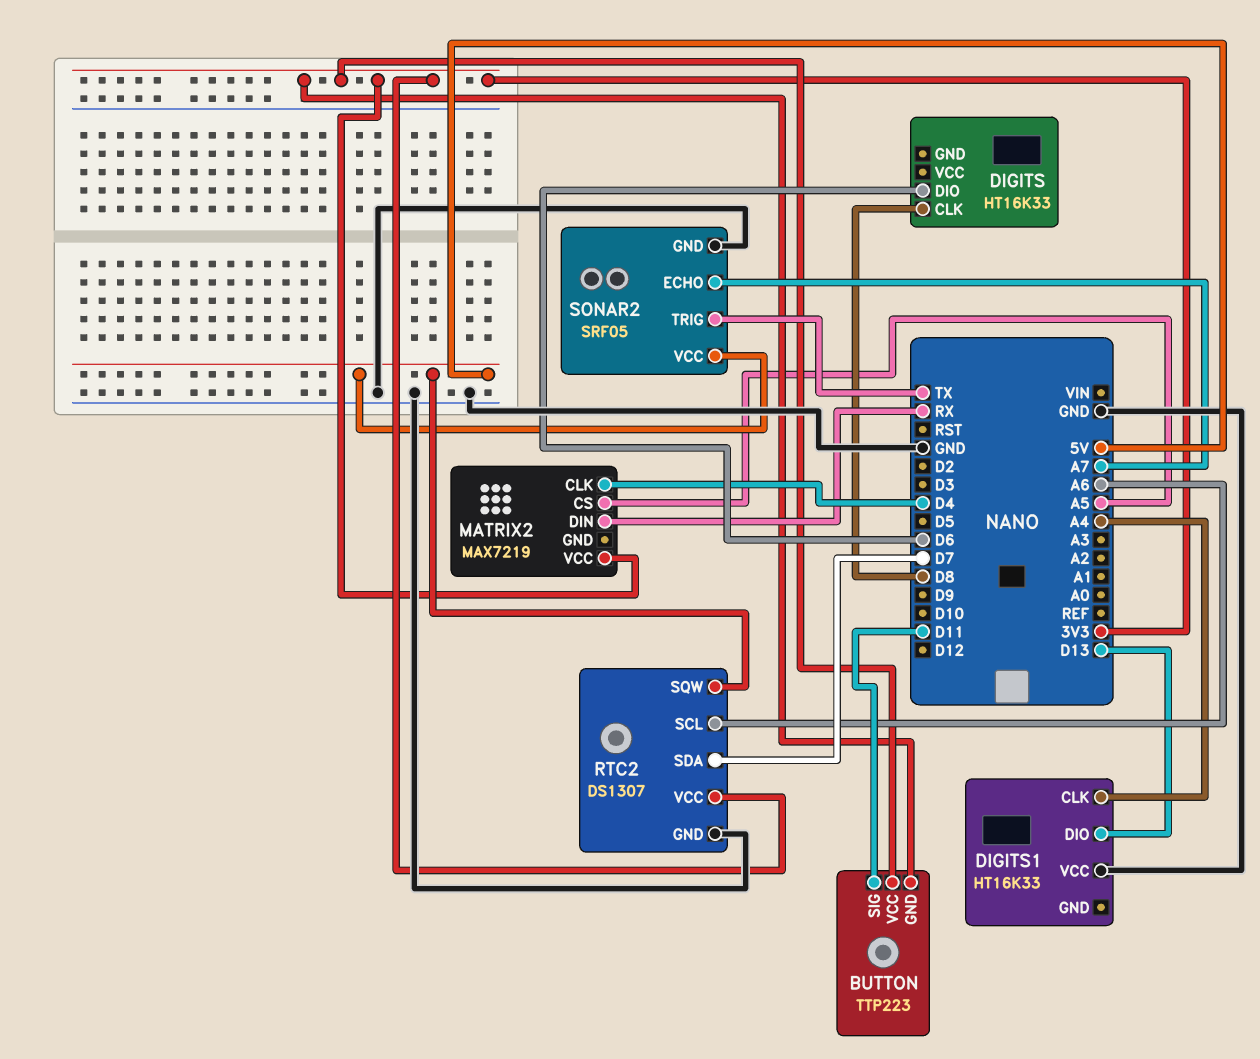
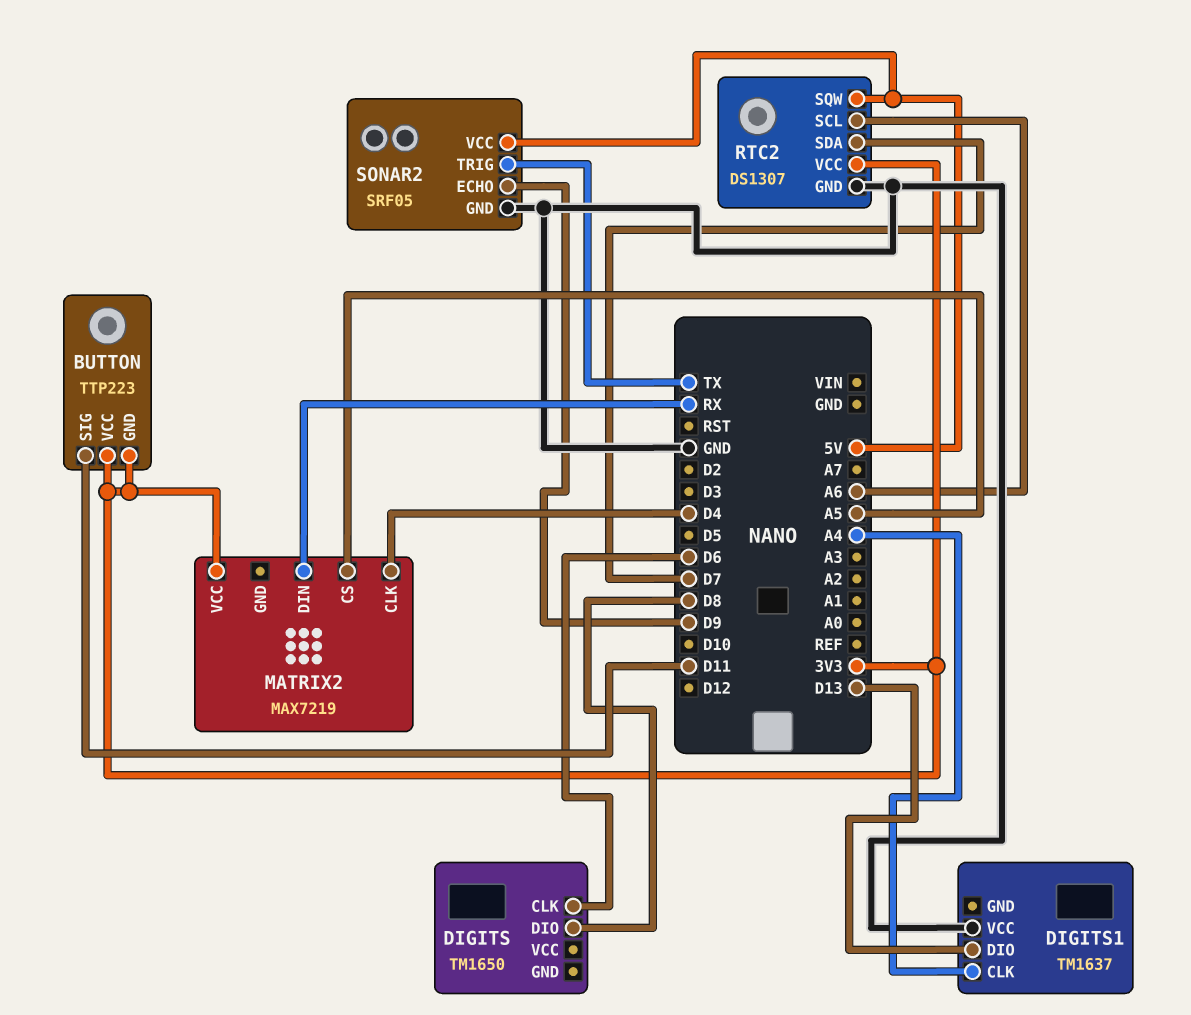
DIGITS: HT16K33 -> TM1650
DIGITS pin CLK: D8 -> D6
DIGITS pin DIO: D6 -> D8
DIGITS1: HT16K33 -> TM1637
SONAR2 pin ECHO: A7 -> D9

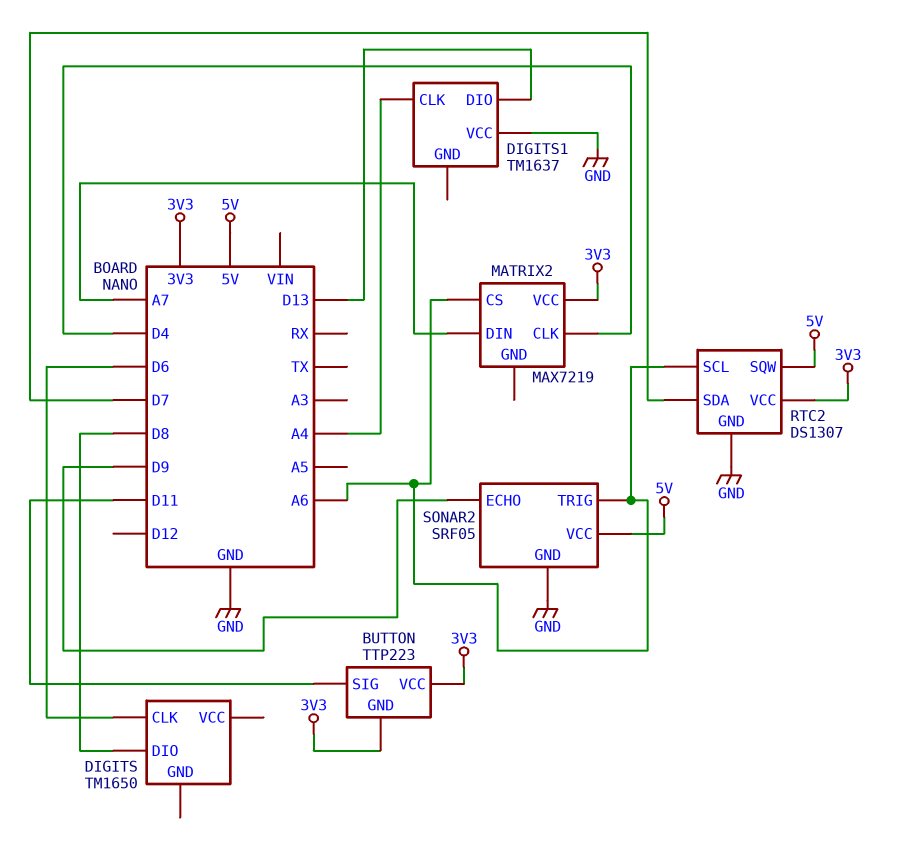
MATRIX2 pin CS: A5 -> A6
MATRIX2 pin DIN: RX -> A7
SONAR2 pin TRIG: TX -> A6

